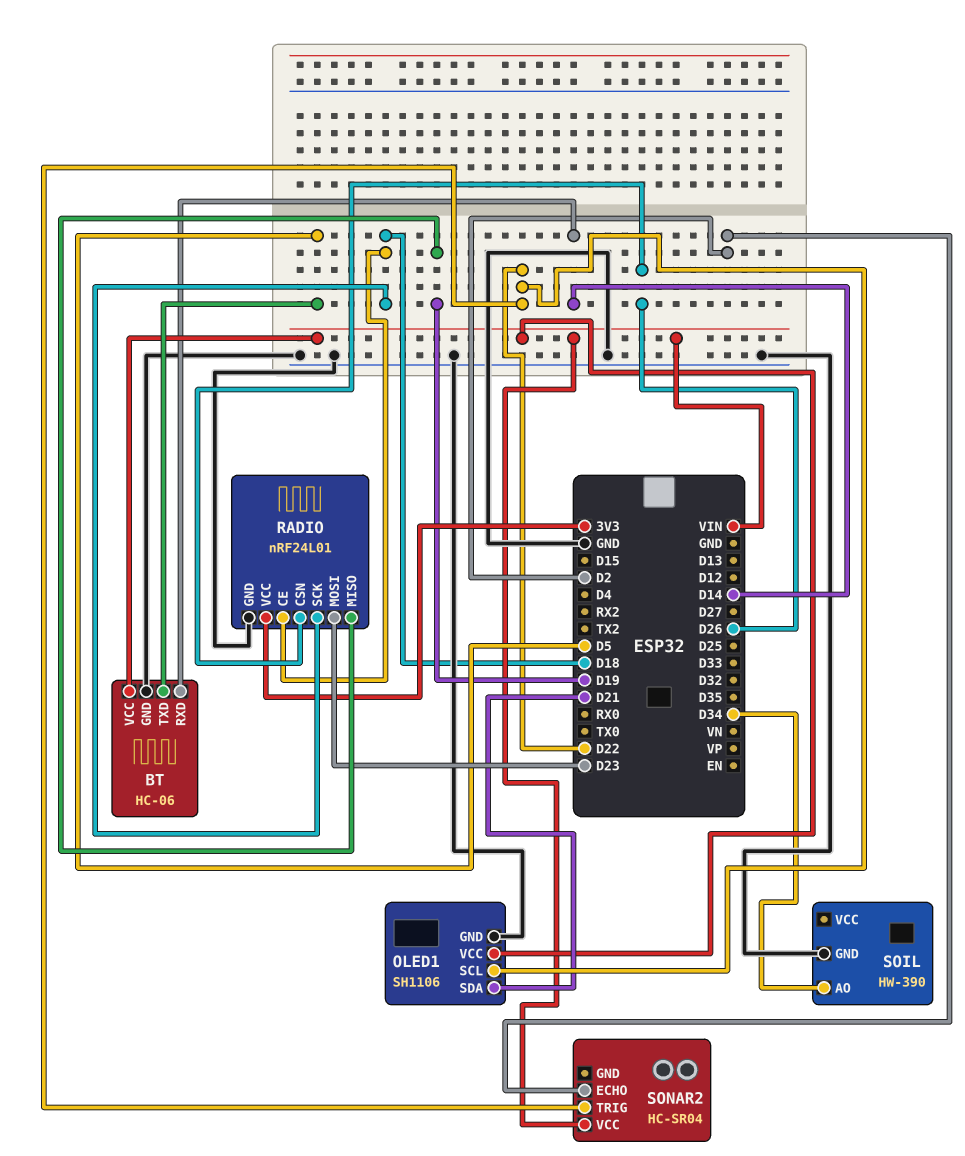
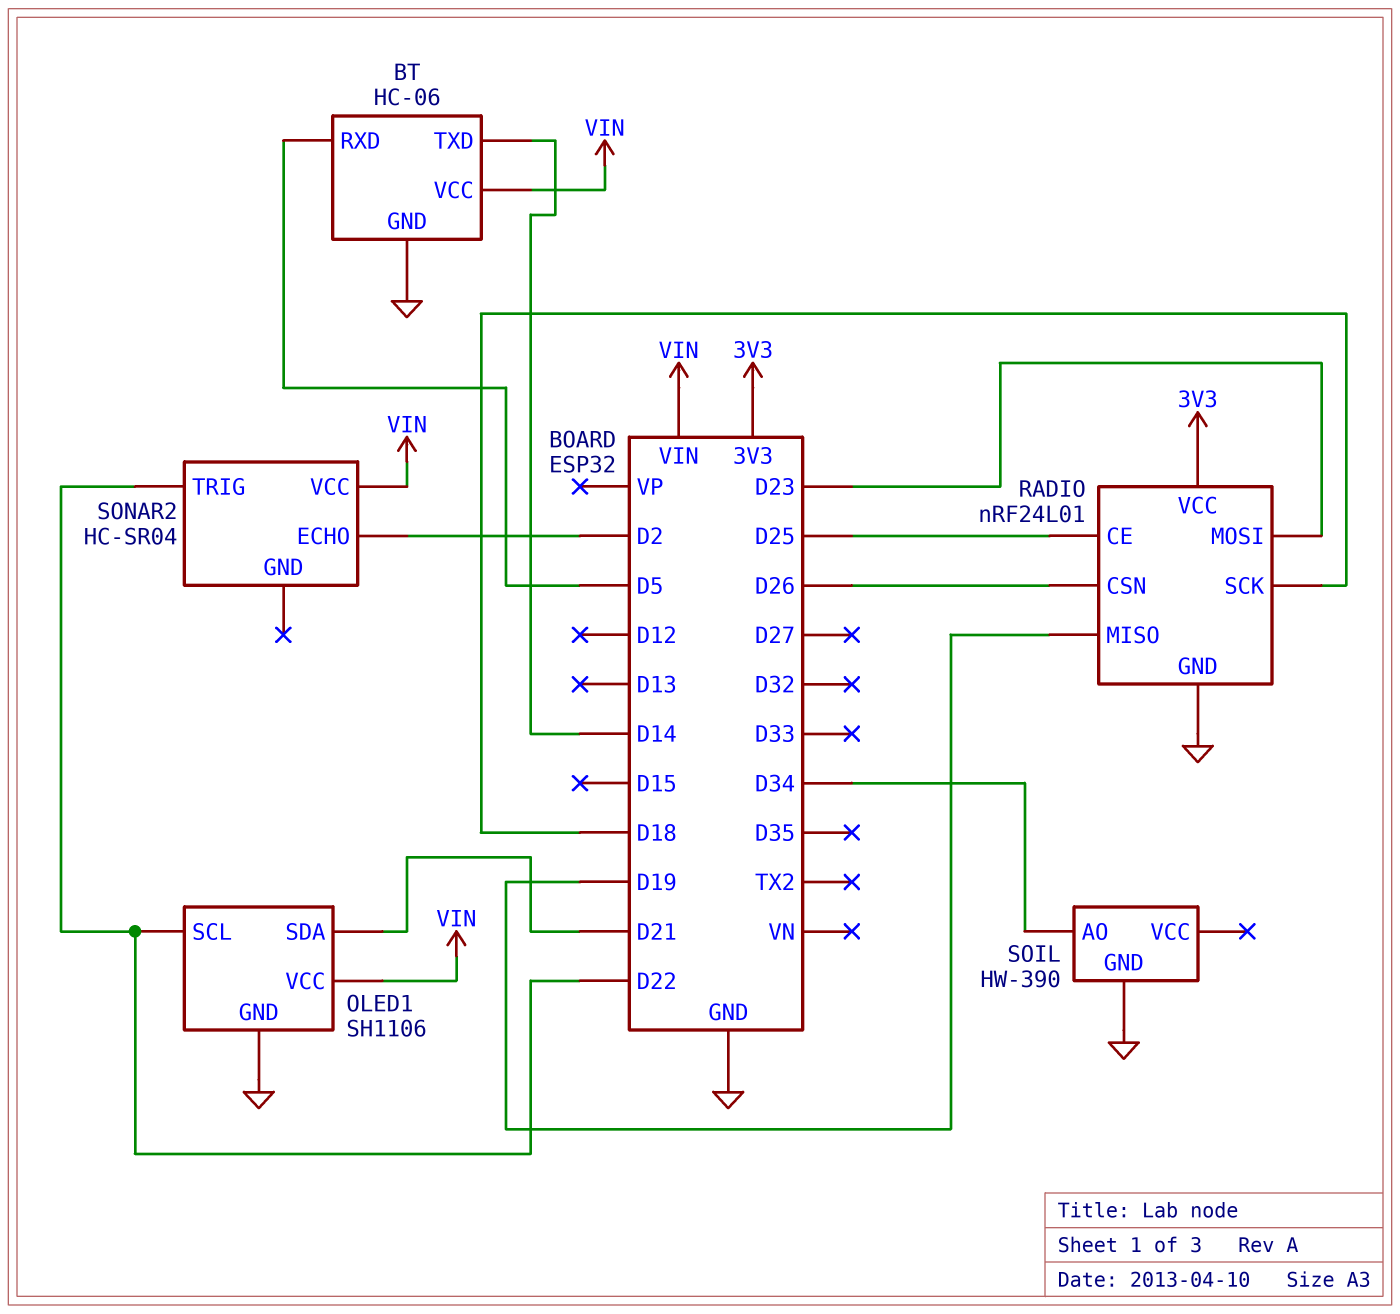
BT pin RXD: D14 -> D5
BT pin TXD: D5 -> D14
RADIO pin CE: D18 -> D25

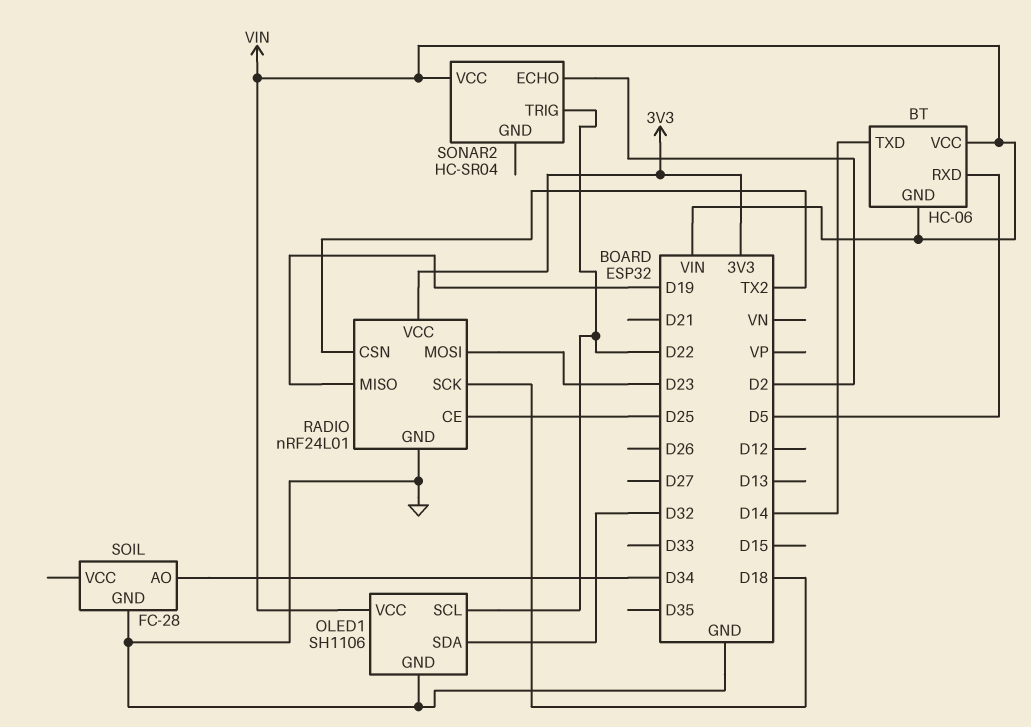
BT pin GND: GND -> VIN
OLED1 pin SDA: D21 -> D32
RADIO pin CSN: D26 -> TX2
SOIL: HW-390 -> FC-28

